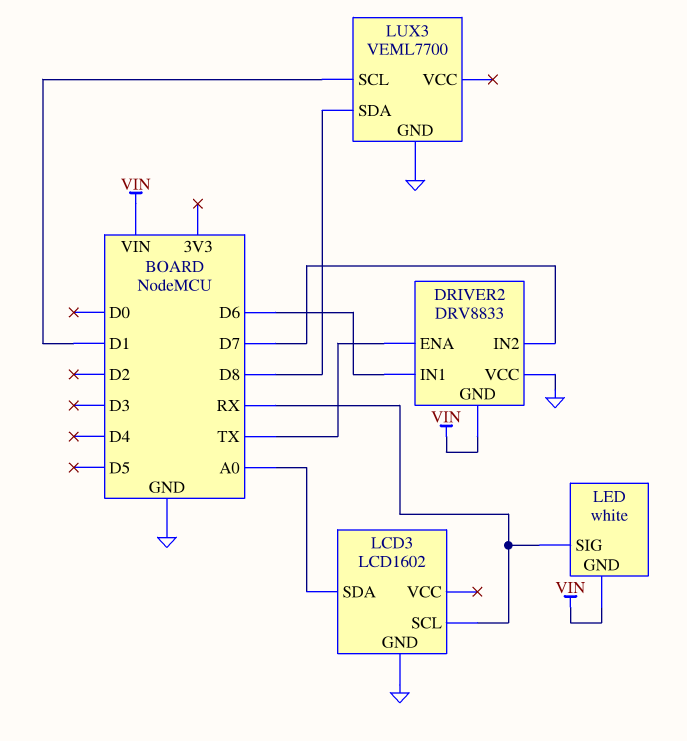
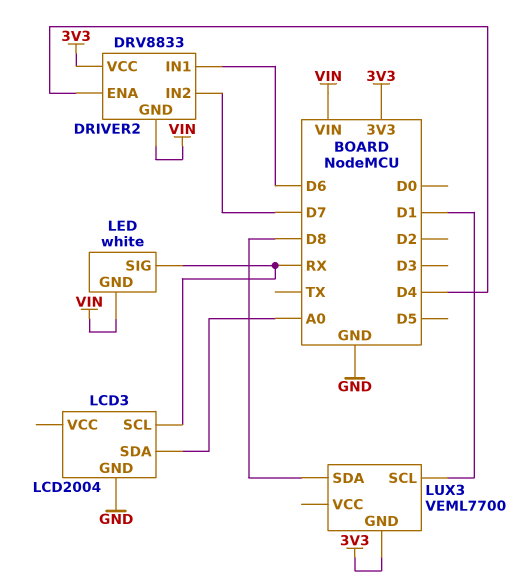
DRIVER2 pin ENA: TX -> D4
DRIVER2 pin VCC: GND -> 3V3
LCD3: LCD1602 -> LCD2004
LUX3 pin GND: GND -> 3V3

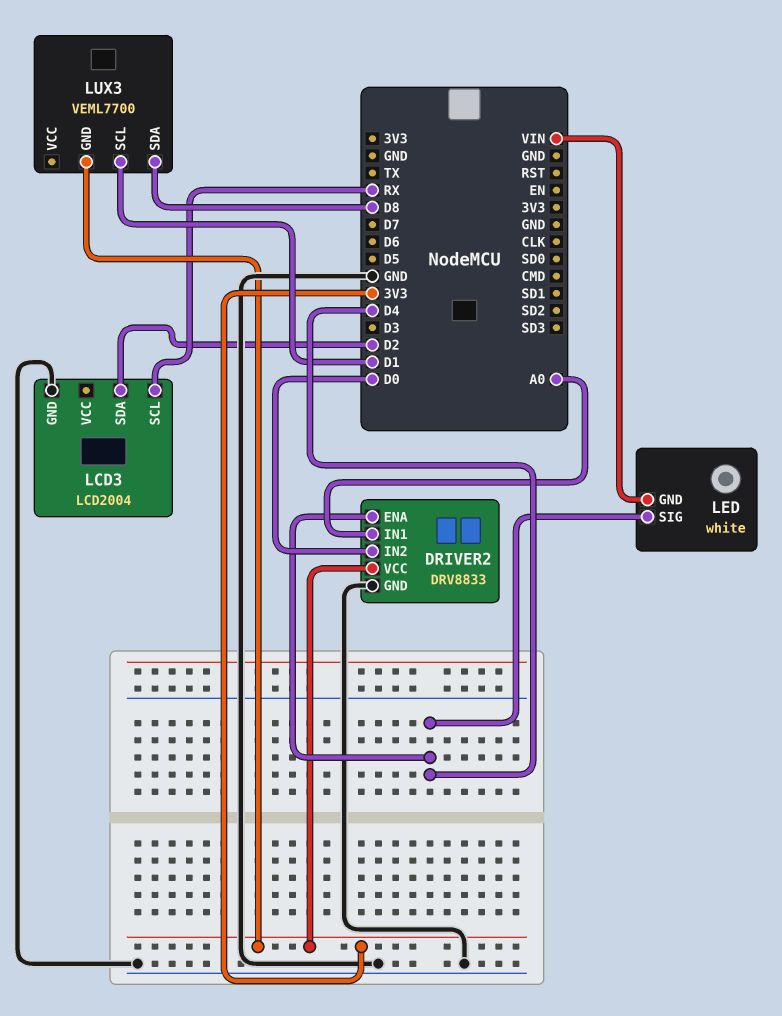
DRIVER2 pin GND: VIN -> GND
DRIVER2 pin IN1: D6 -> A0
DRIVER2 pin IN2: D7 -> D0
LCD3 pin SDA: A0 -> D2
LED pin SIG: RX -> D4

